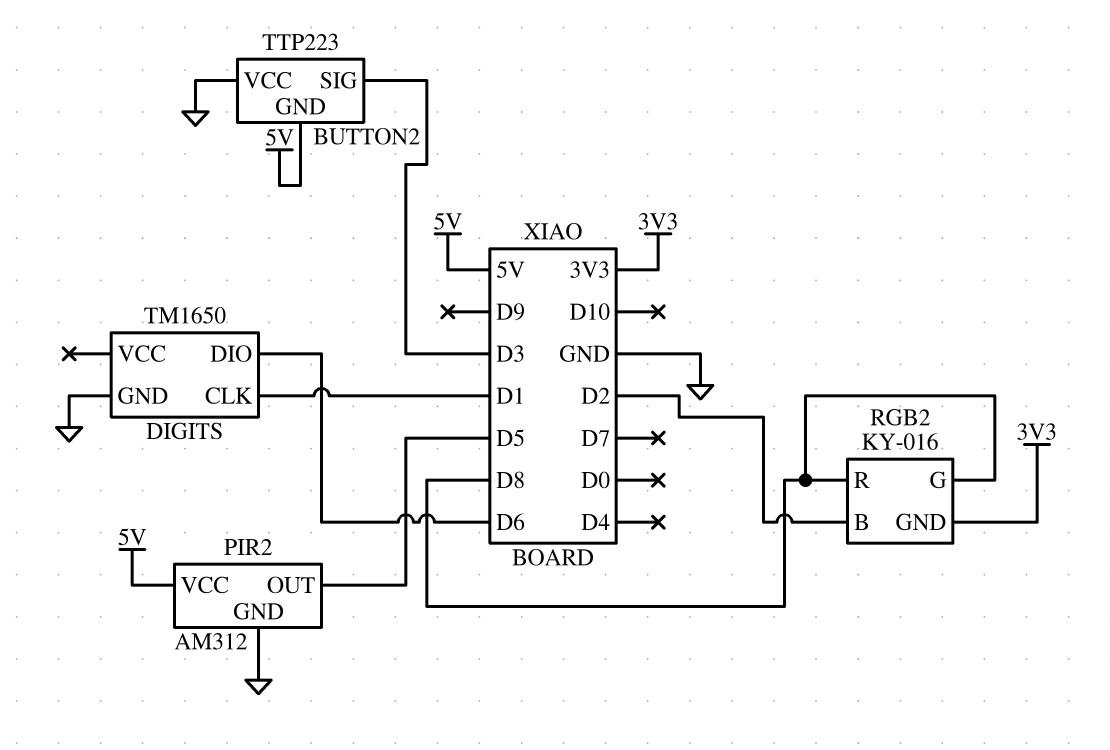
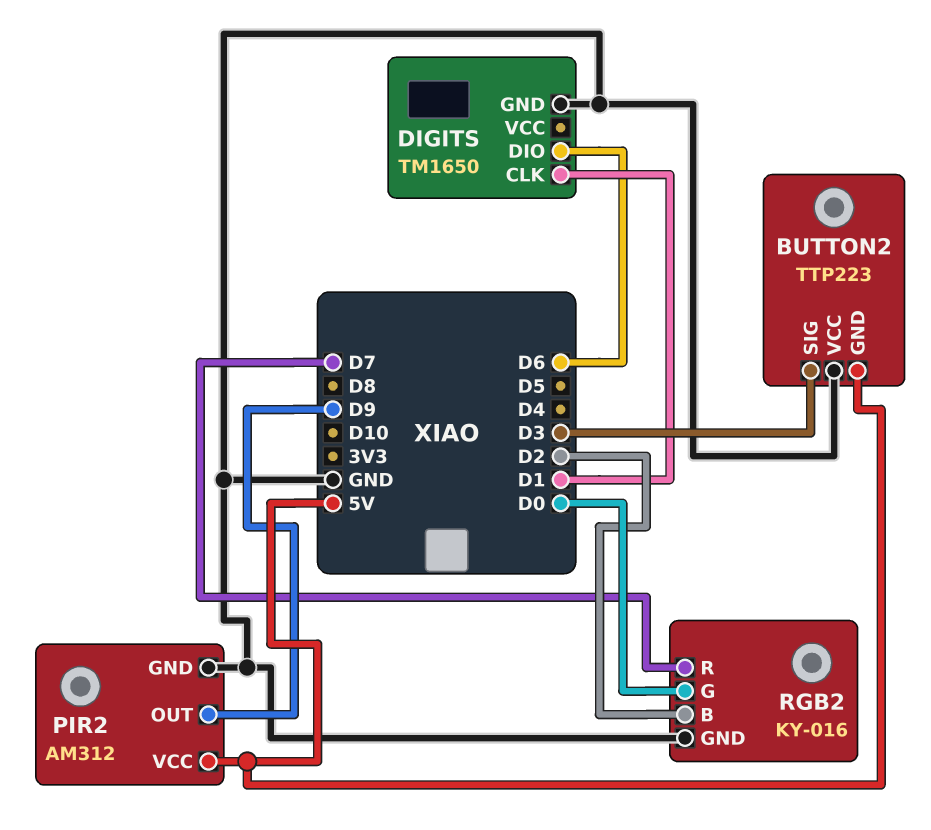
PIR2 pin OUT: D5 -> D9
RGB2 pin G: D8 -> D0
RGB2 pin GND: 3V3 -> GND
RGB2 pin R: D8 -> D7

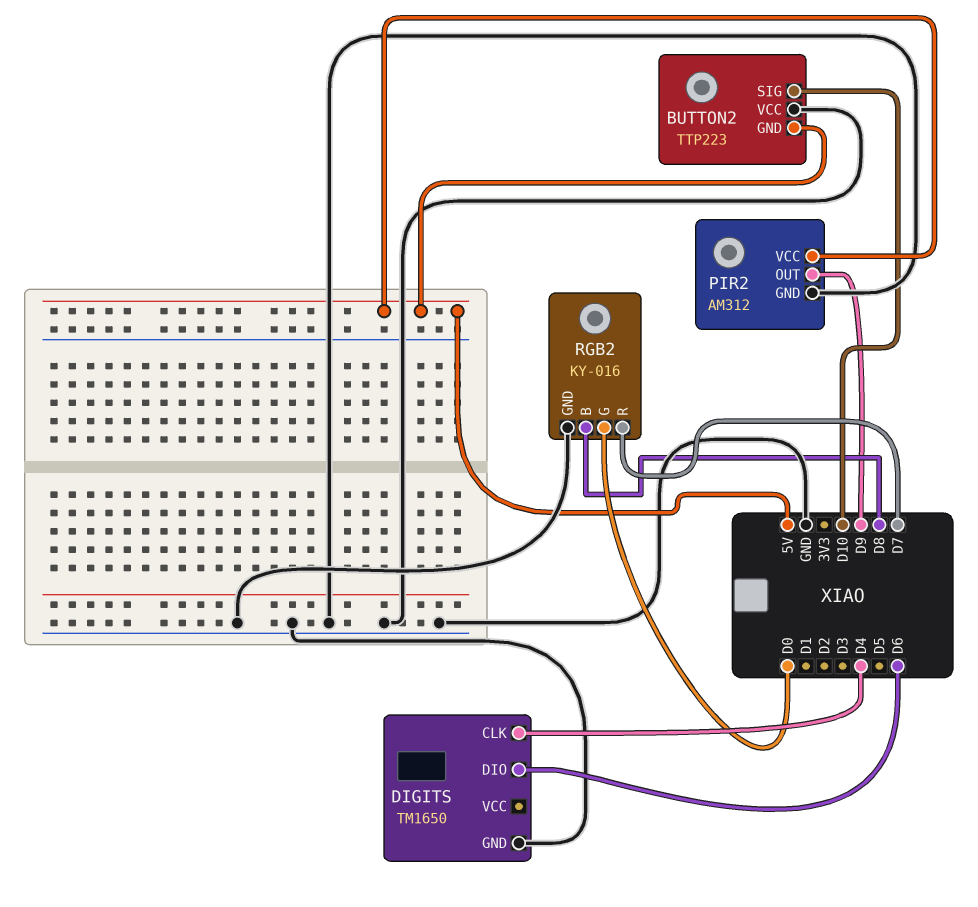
BUTTON2 pin SIG: D3 -> D10
DIGITS pin CLK: D1 -> D4
RGB2 pin B: D2 -> D8

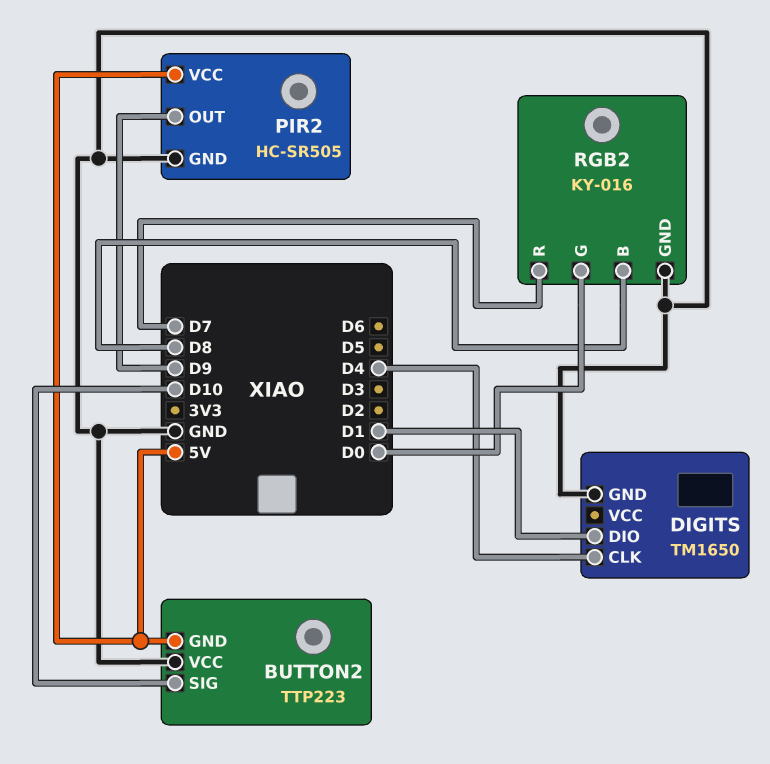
DIGITS pin DIO: D6 -> D1
PIR2: AM312 -> HC-SR505

